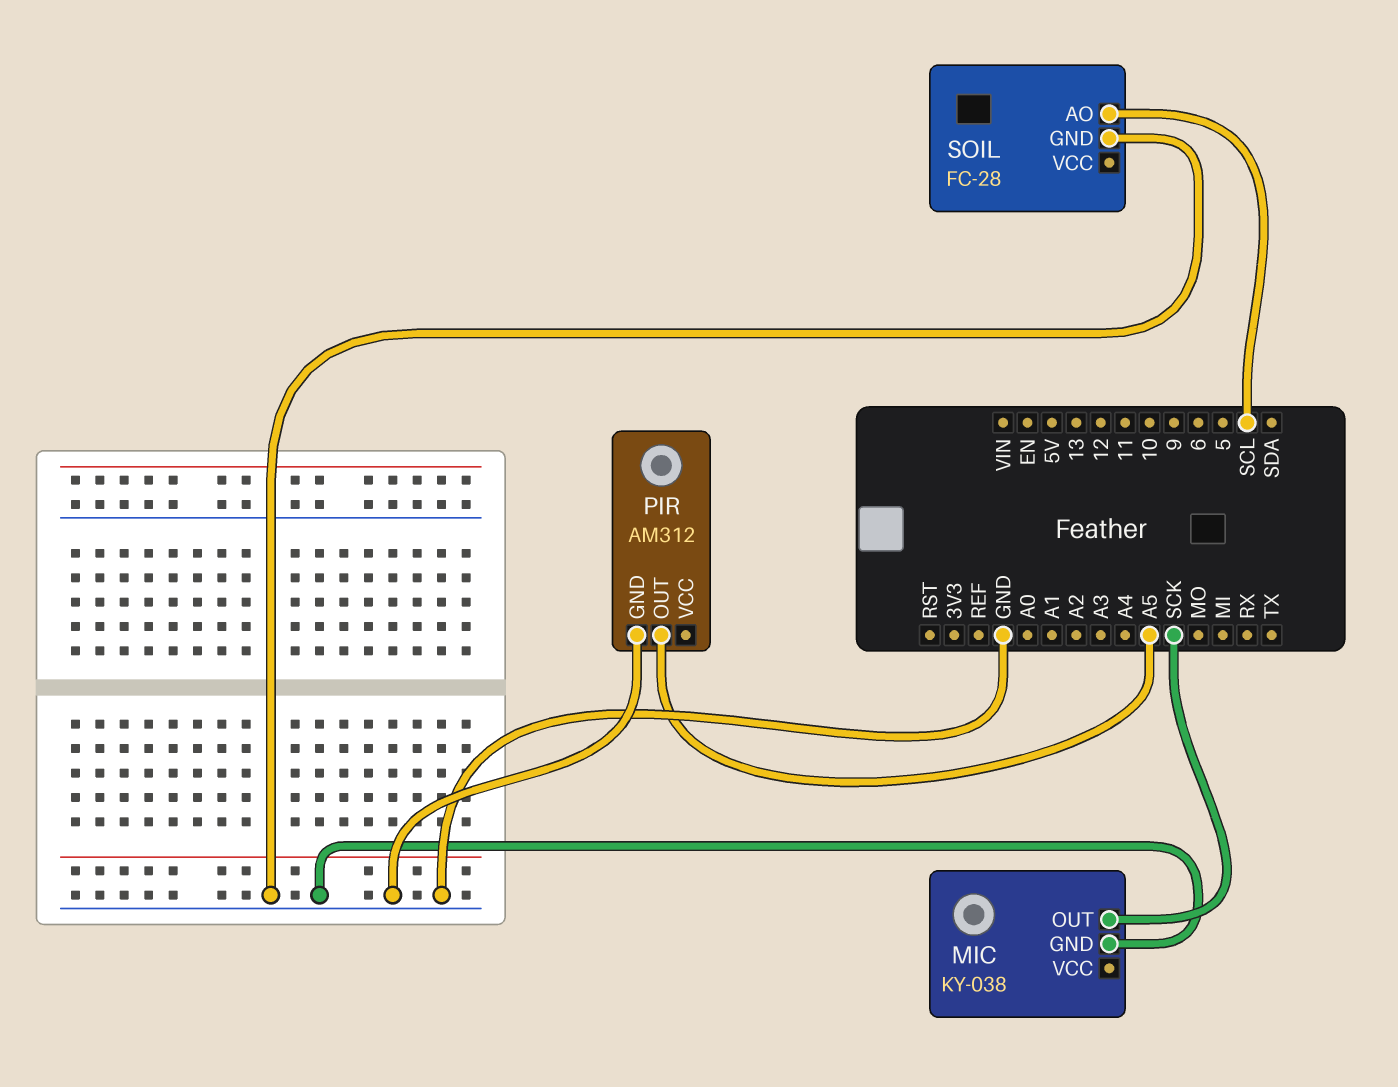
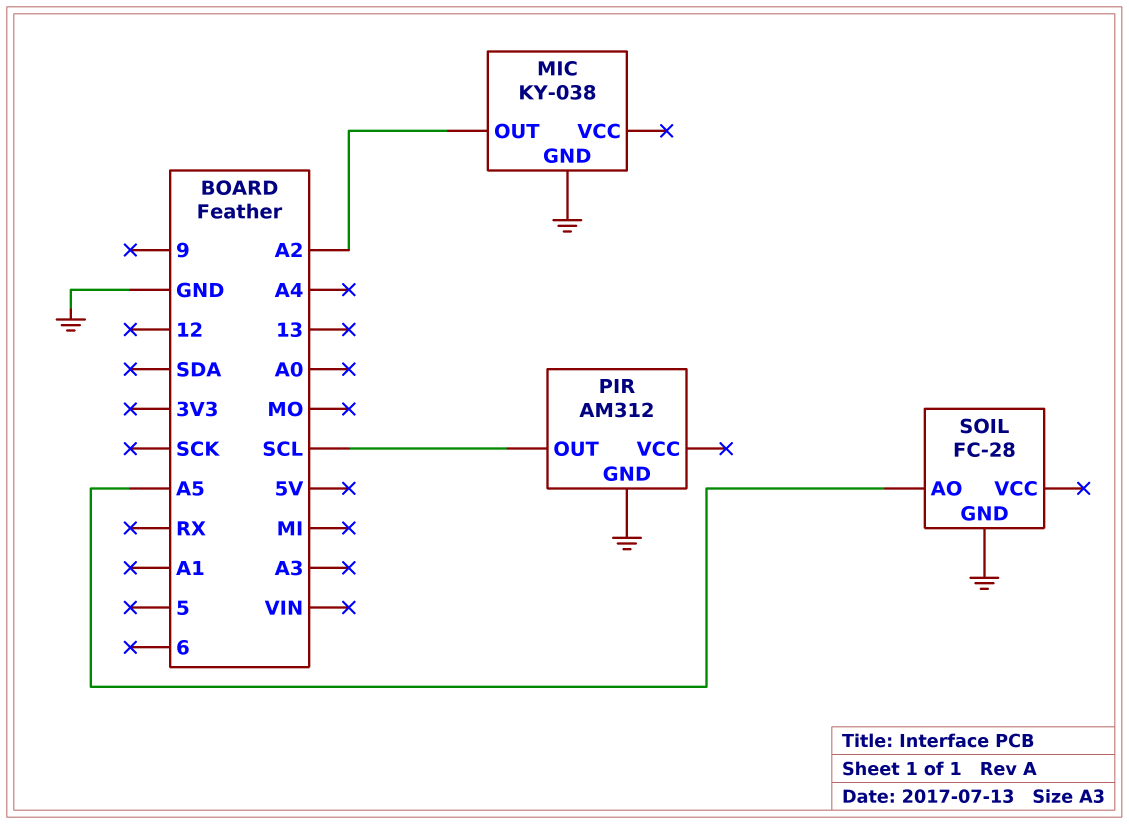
MIC pin OUT: SCK -> A2
PIR pin OUT: A5 -> SCL
SOIL pin AO: SCL -> A5

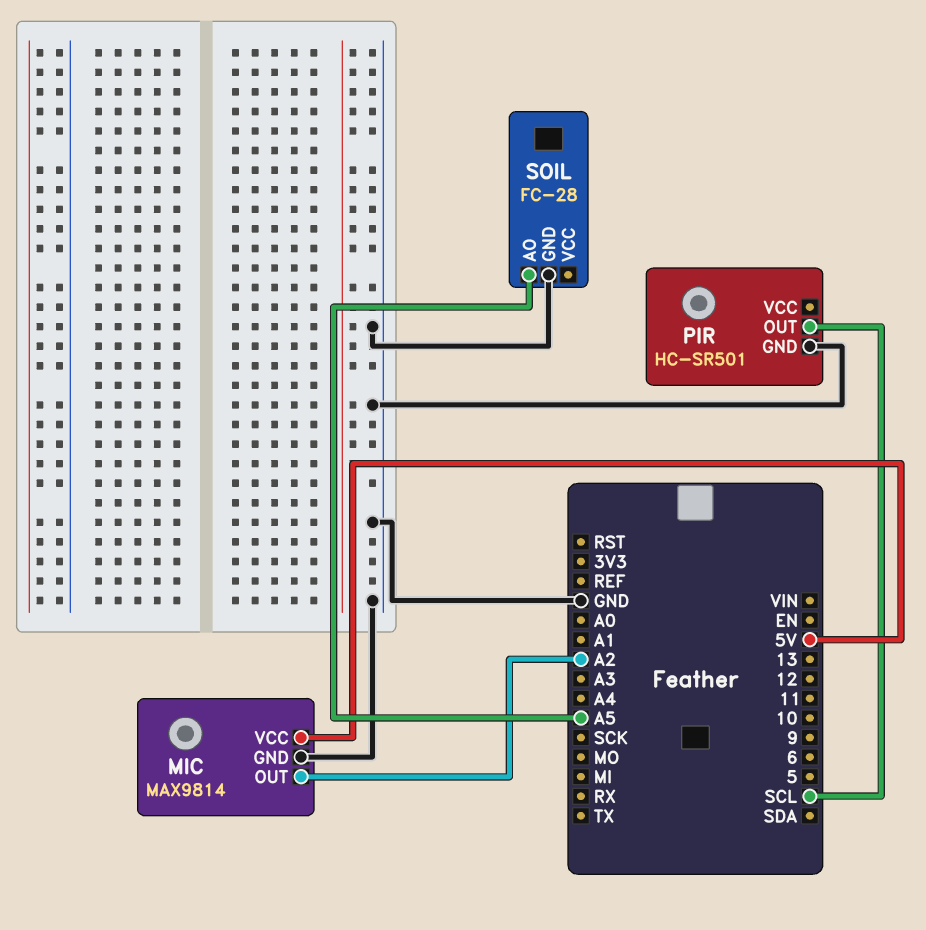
MIC: KY-038 -> MAX9814
MIC pin VCC: none -> 5V
PIR: AM312 -> HC-SR501

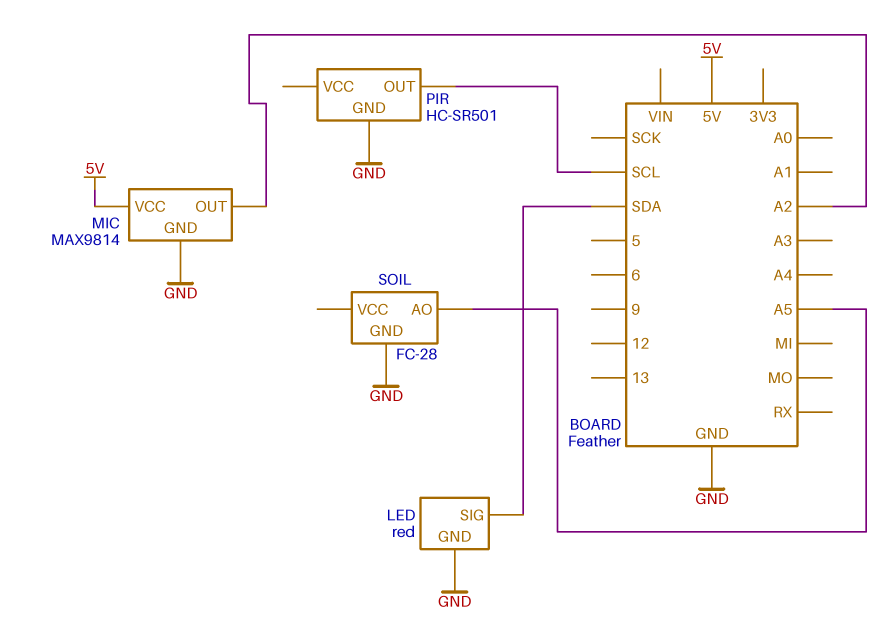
LED: none -> red
LED pin GND: none -> GND
LED pin SIG: none -> SDA

